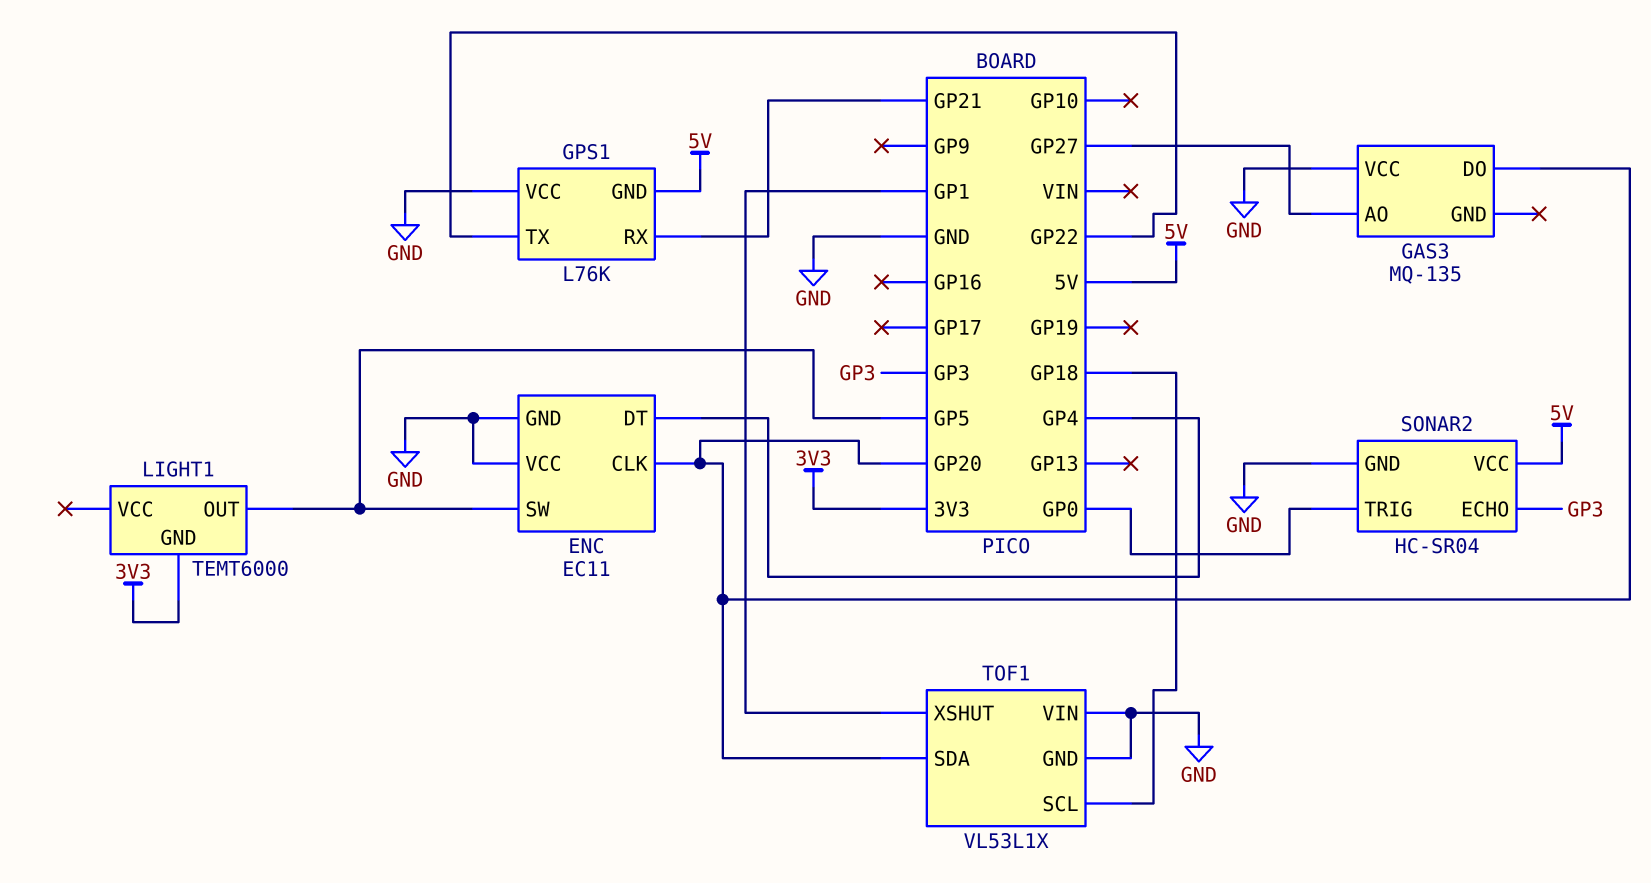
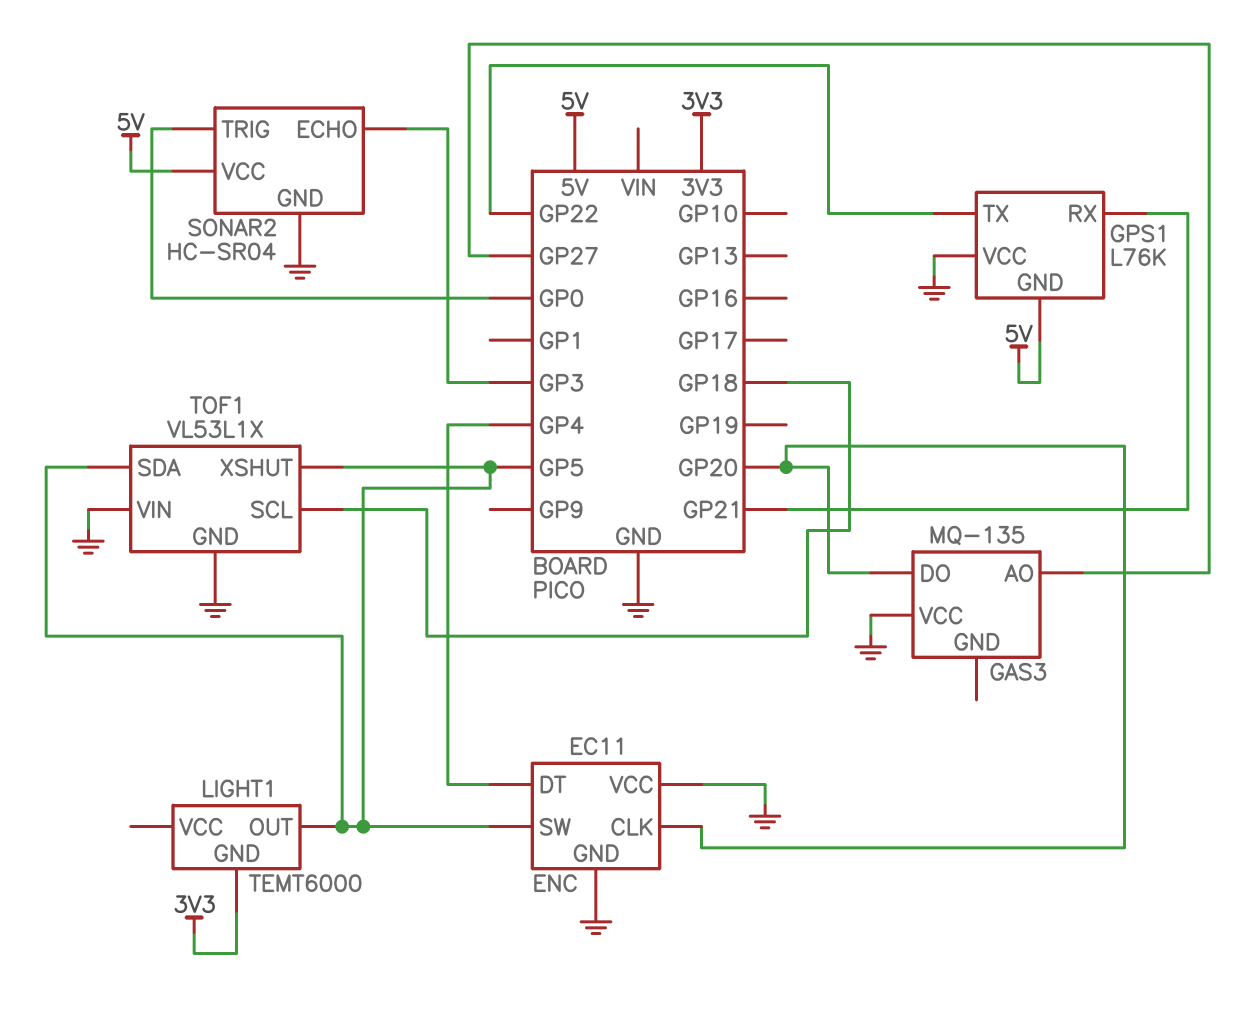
TOF1 pin SDA: GP20 -> GP5
TOF1 pin XSHUT: GP1 -> GP5

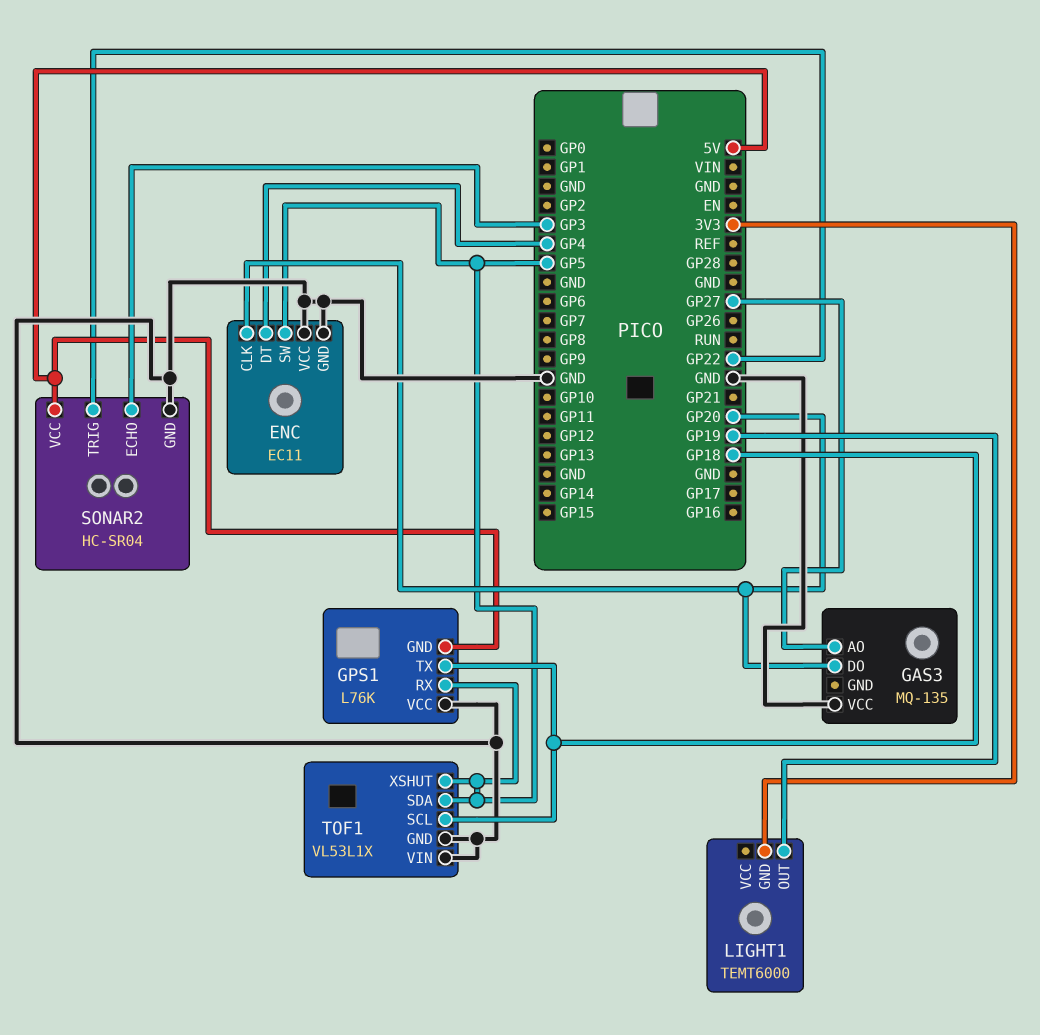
GPS1 pin RX: GP21 -> GP5
GPS1 pin TX: GP22 -> GP18
LIGHT1 pin OUT: GP5 -> GP19
SONAR2 pin TRIG: GP0 -> GP22

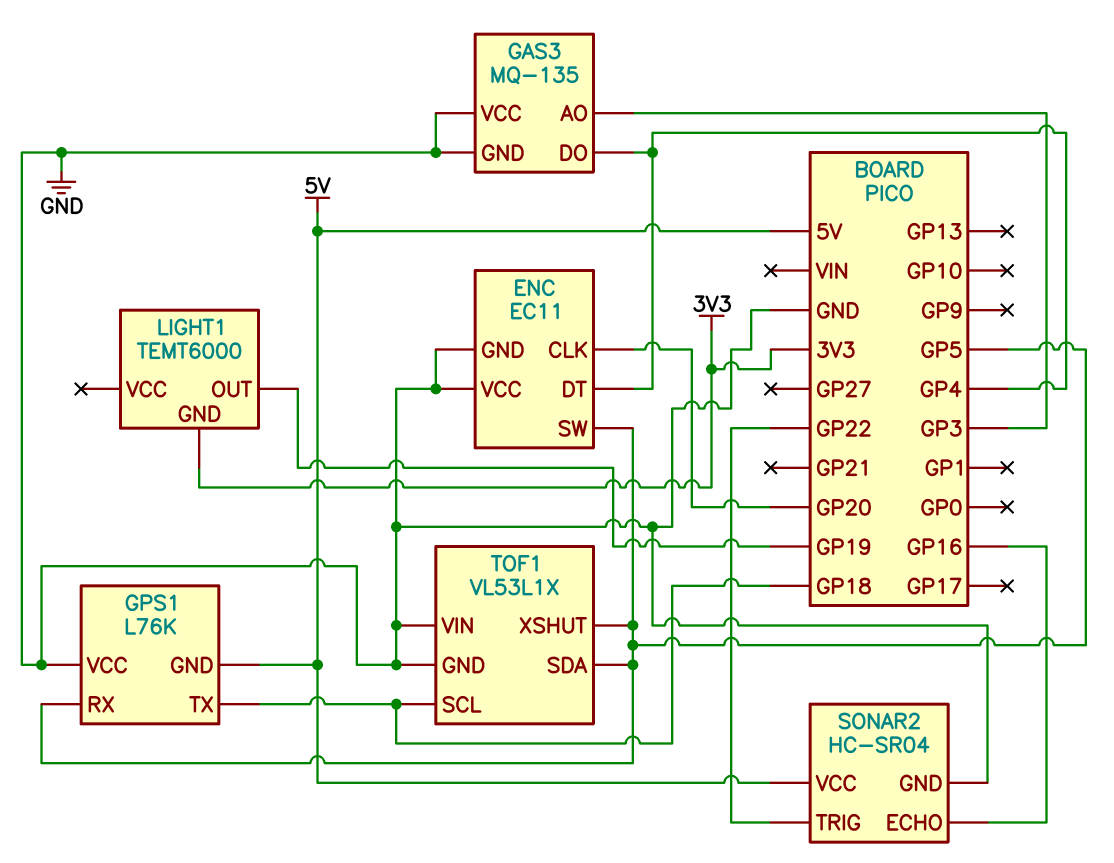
GAS3 pin AO: GP27 -> GP3
GAS3 pin DO: GP20 -> GP4
GAS3 pin GND: none -> GND
SONAR2 pin ECHO: GP3 -> GP16

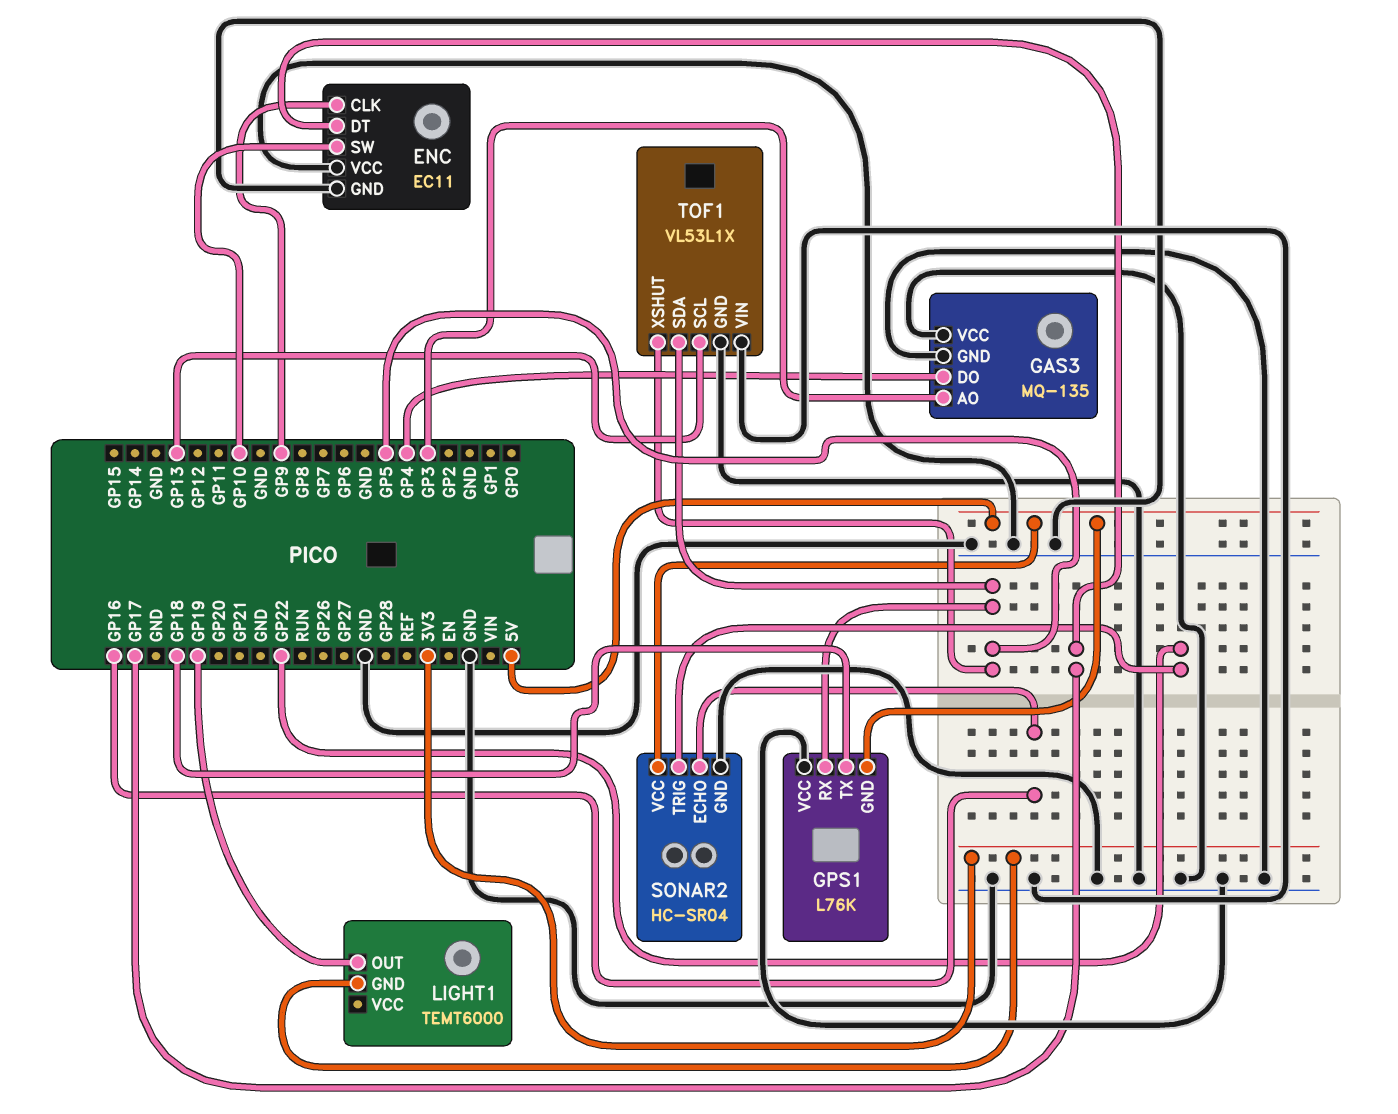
ENC pin CLK: GP20 -> GP9
ENC pin DT: GP4 -> GP17
ENC pin SW: GP5 -> GP10
TOF1 pin SCL: GP18 -> GP13

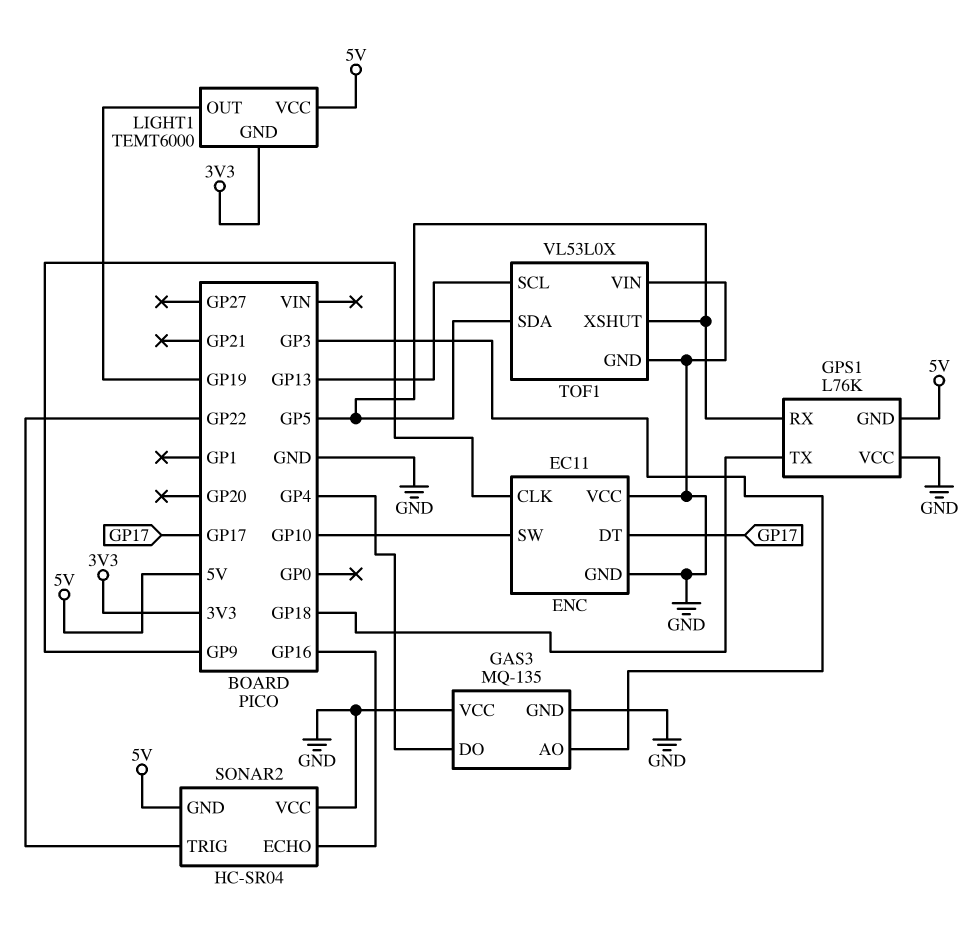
LIGHT1 pin VCC: none -> 5V
SONAR2 pin GND: GND -> 5V
SONAR2 pin VCC: 5V -> GND
TOF1: VL53L1X -> VL53L0X

